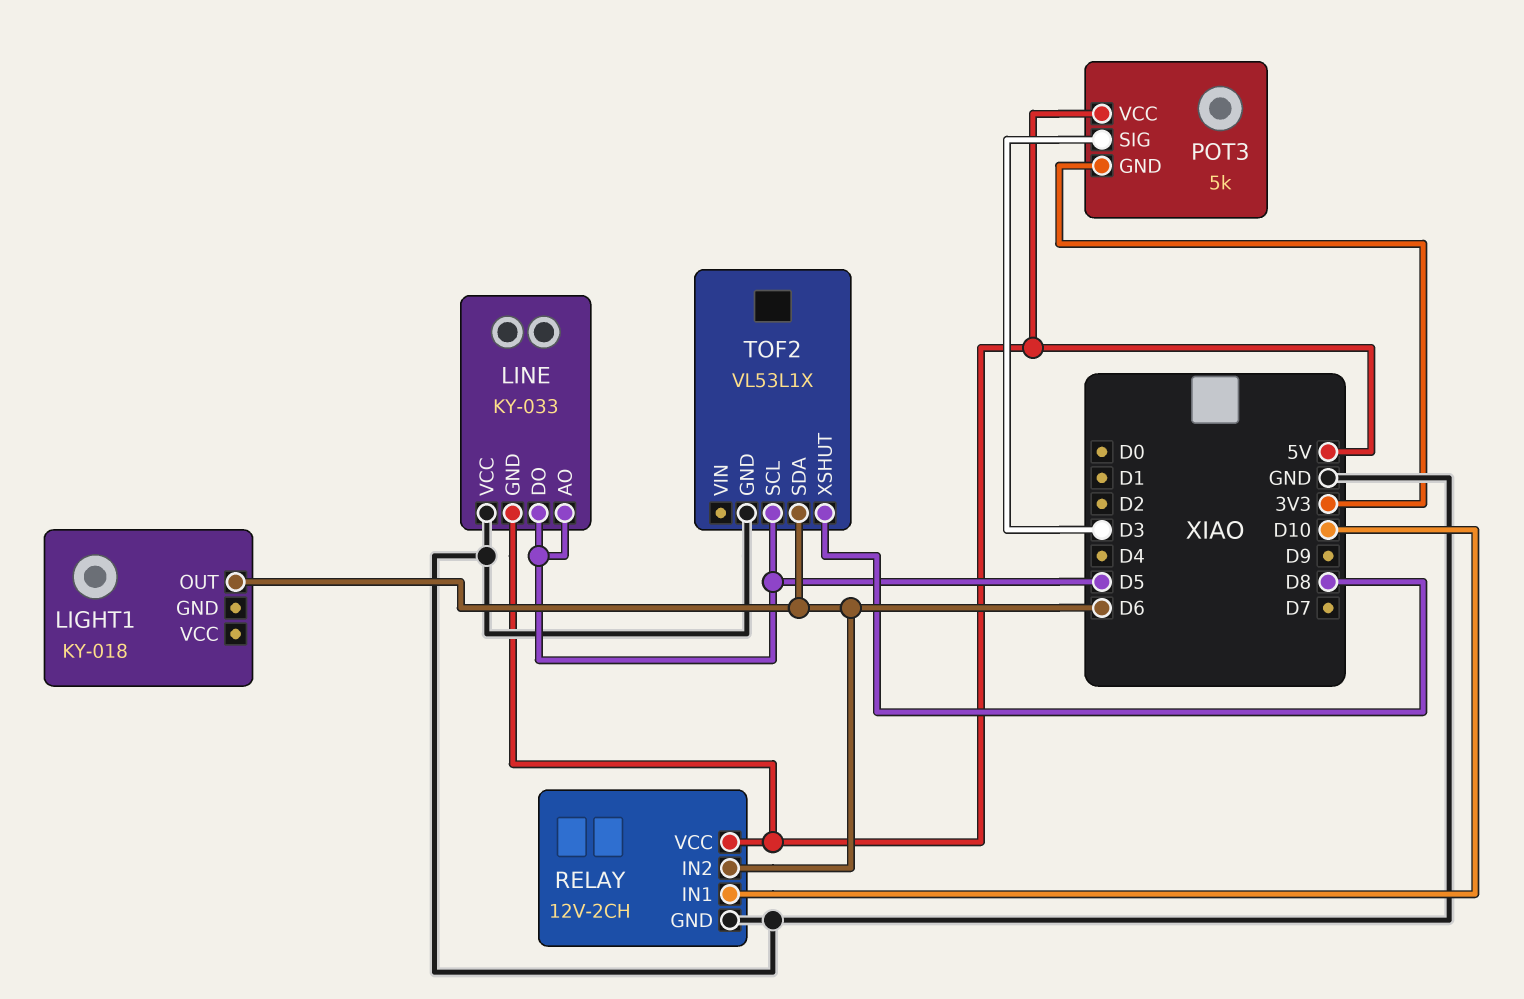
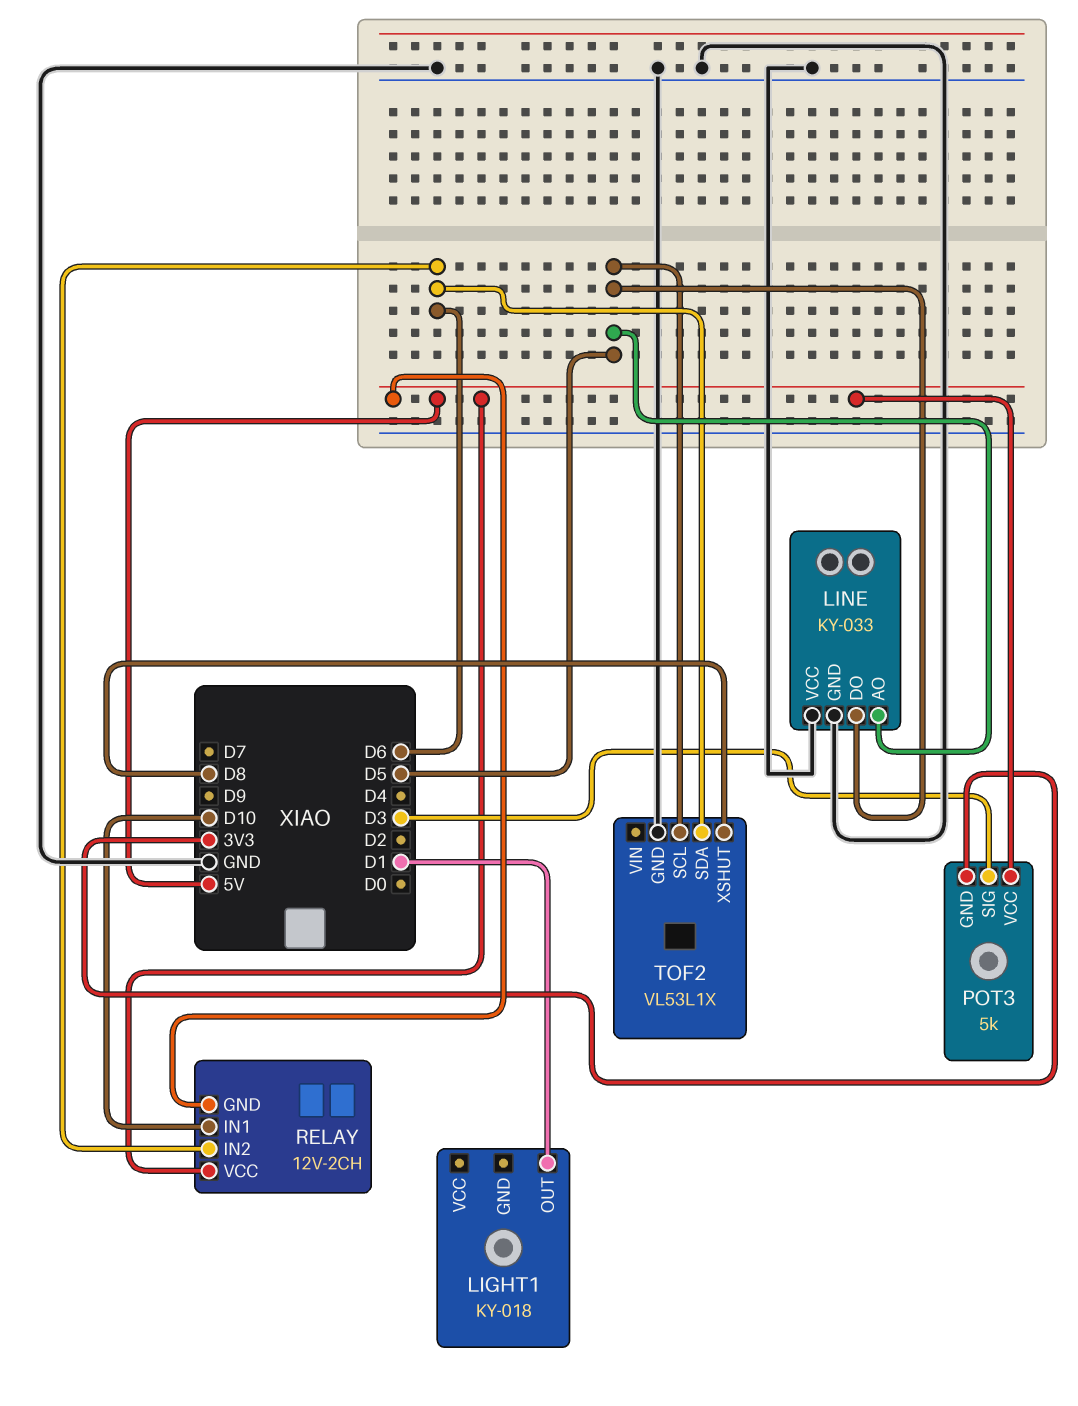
LIGHT1 pin OUT: D6 -> D1
LINE pin GND: 5V -> GND
RELAY pin GND: GND -> 5V

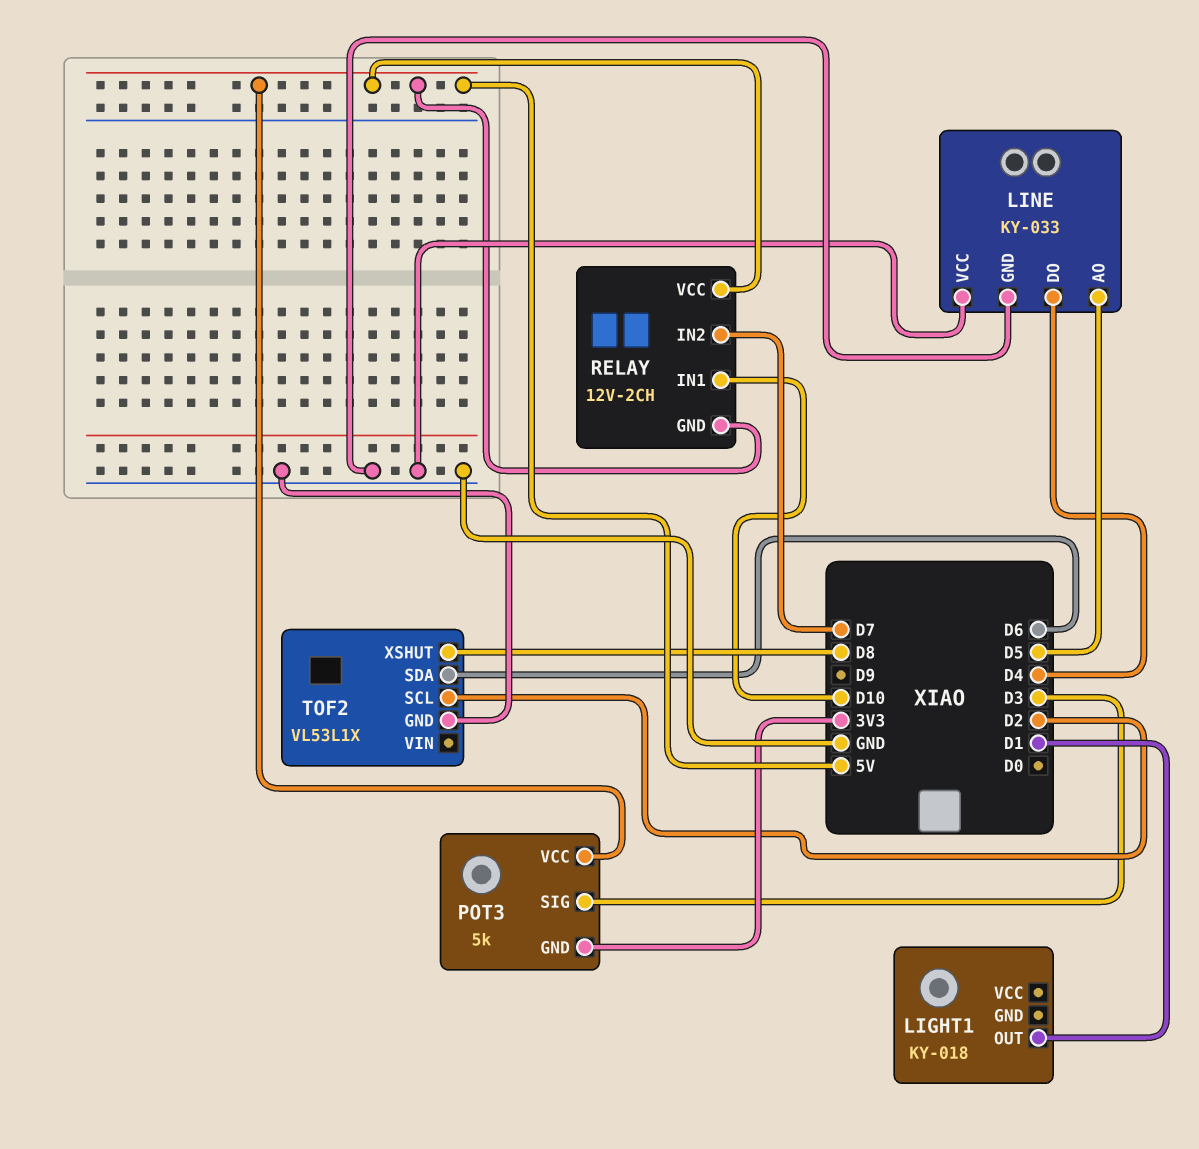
LINE pin DO: D5 -> D4
RELAY pin IN2: D6 -> D7
TOF2 pin SCL: D5 -> D2

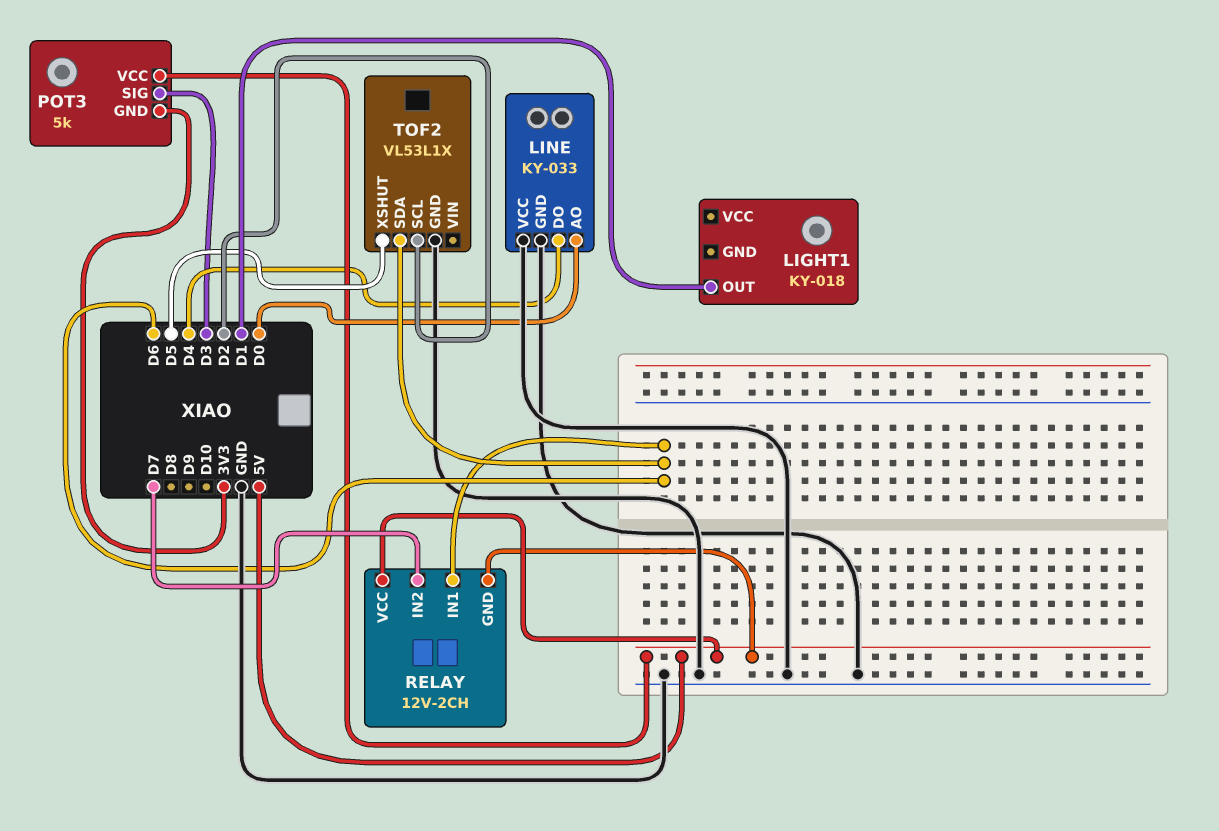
LINE pin AO: D5 -> D0
RELAY pin IN1: D10 -> D6
TOF2 pin XSHUT: D8 -> D5

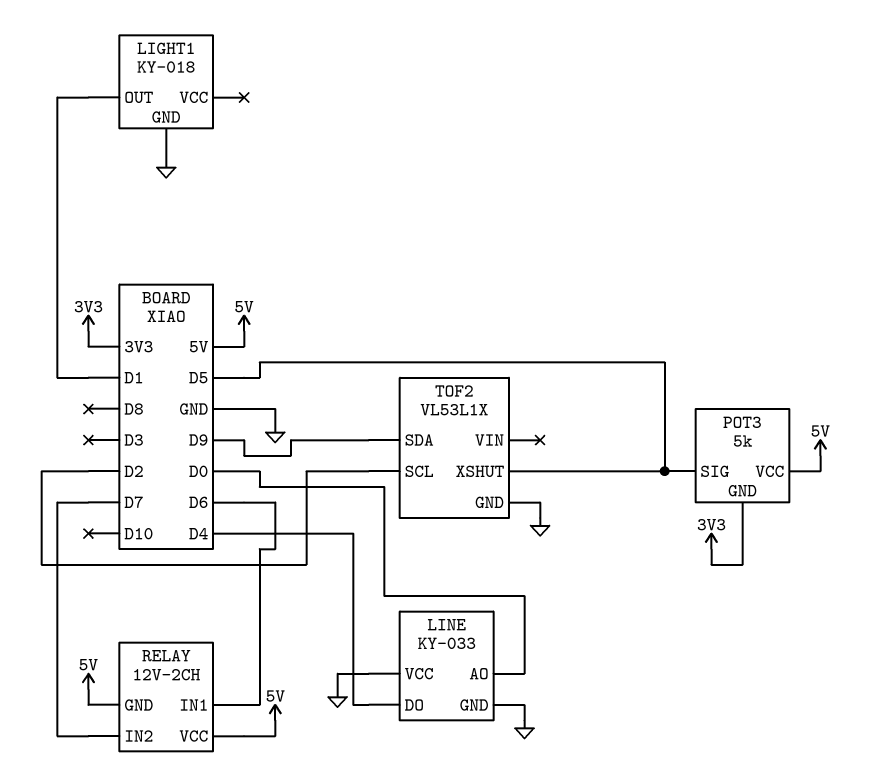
LIGHT1 pin GND: none -> GND
POT3 pin SIG: D3 -> D5
TOF2 pin SDA: D6 -> D9

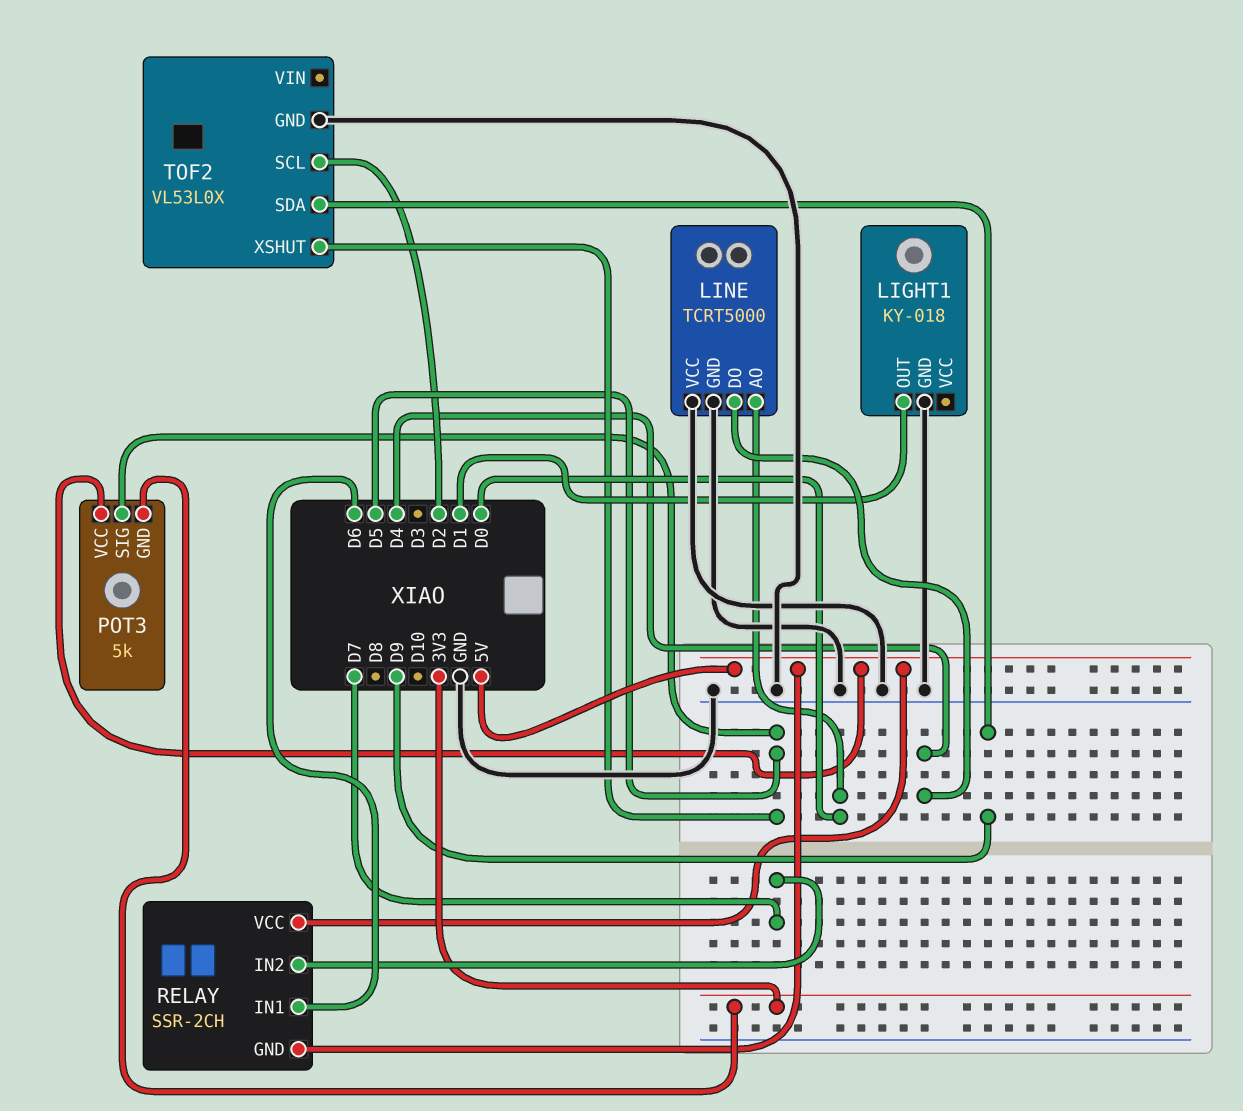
LINE: KY-033 -> TCRT5000
RELAY: 12V-2CH -> SSR-2CH
TOF2: VL53L1X -> VL53L0X

